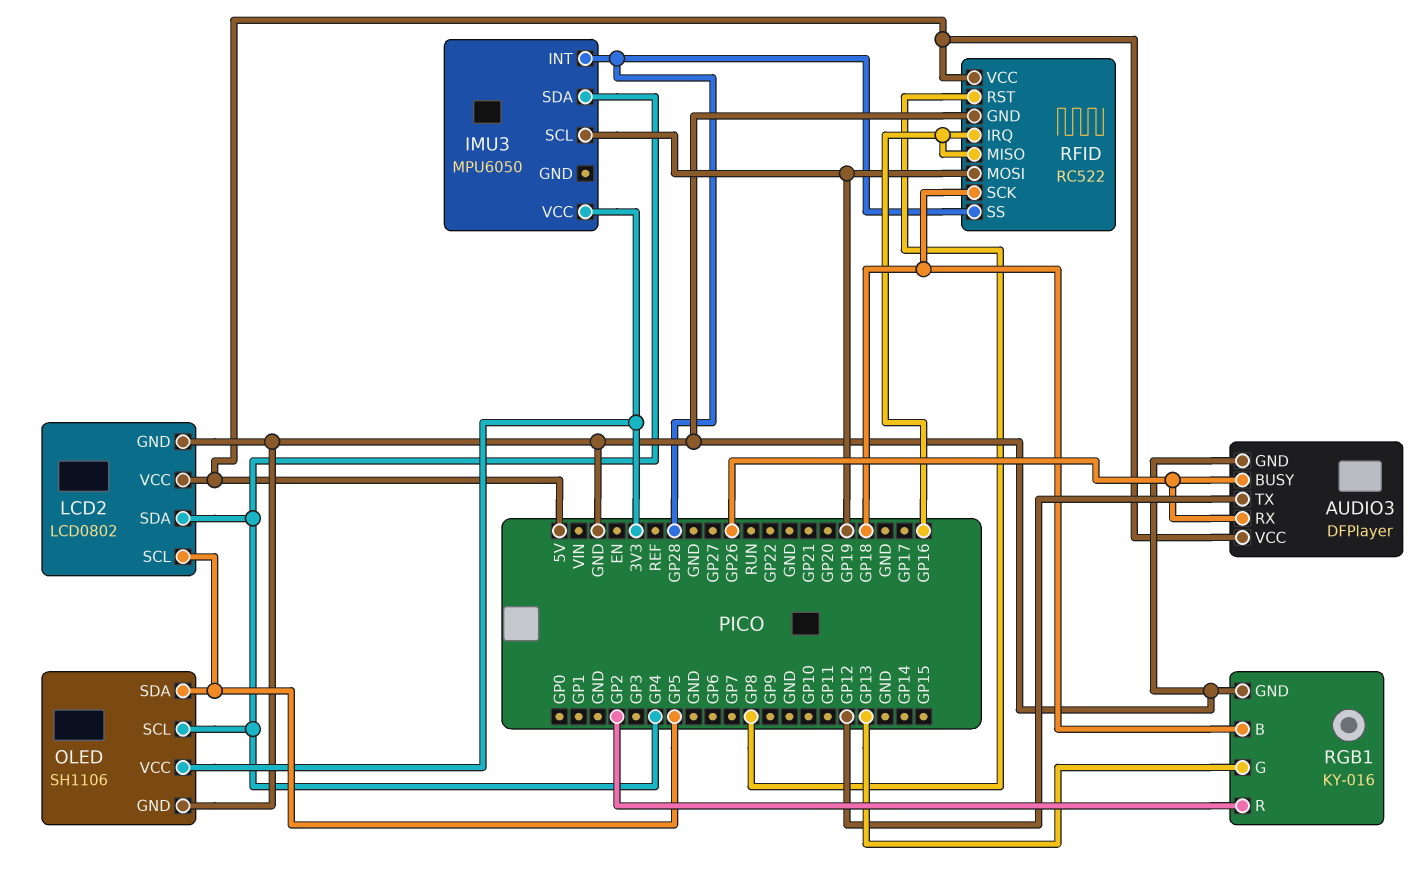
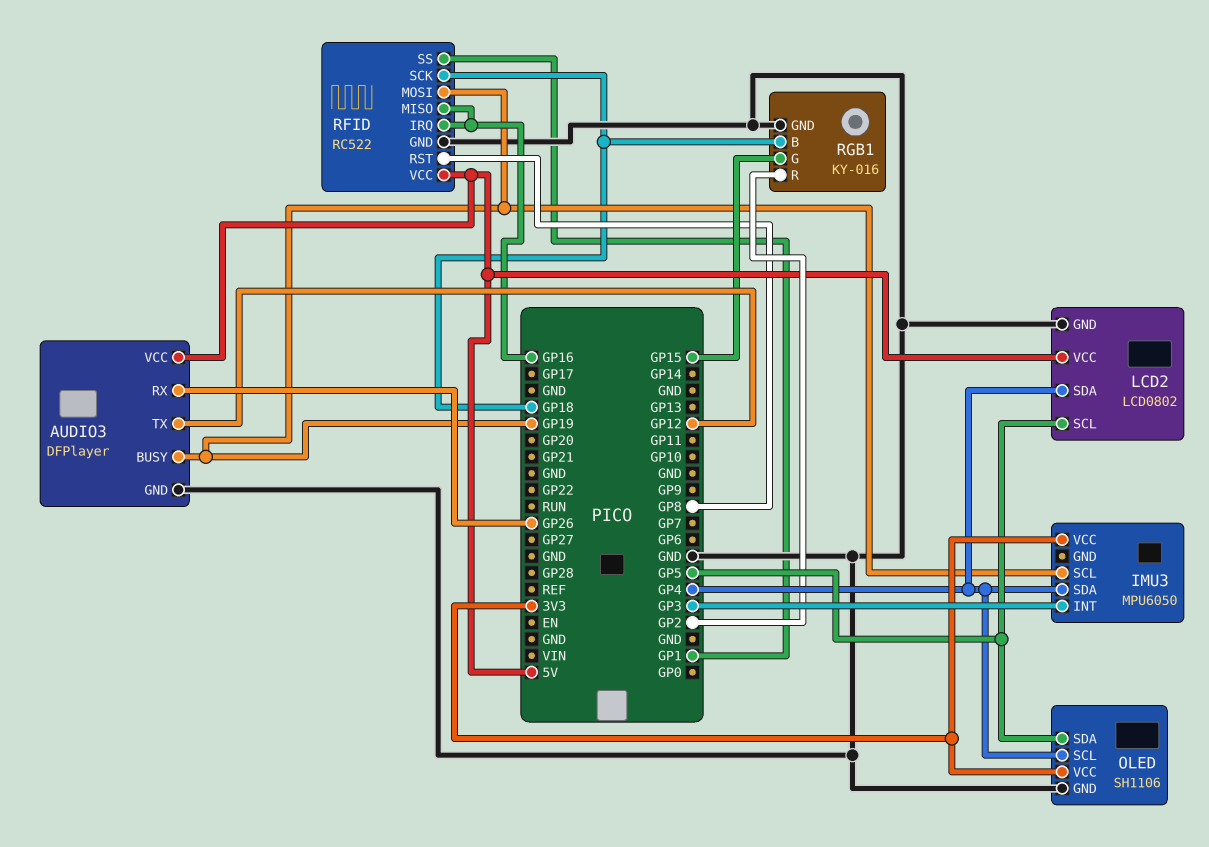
AUDIO3 pin BUSY: GP26 -> GP19
IMU3 pin INT: GP28 -> GP3
RFID pin SS: GP28 -> GP1
RGB1 pin G: GP13 -> GP15

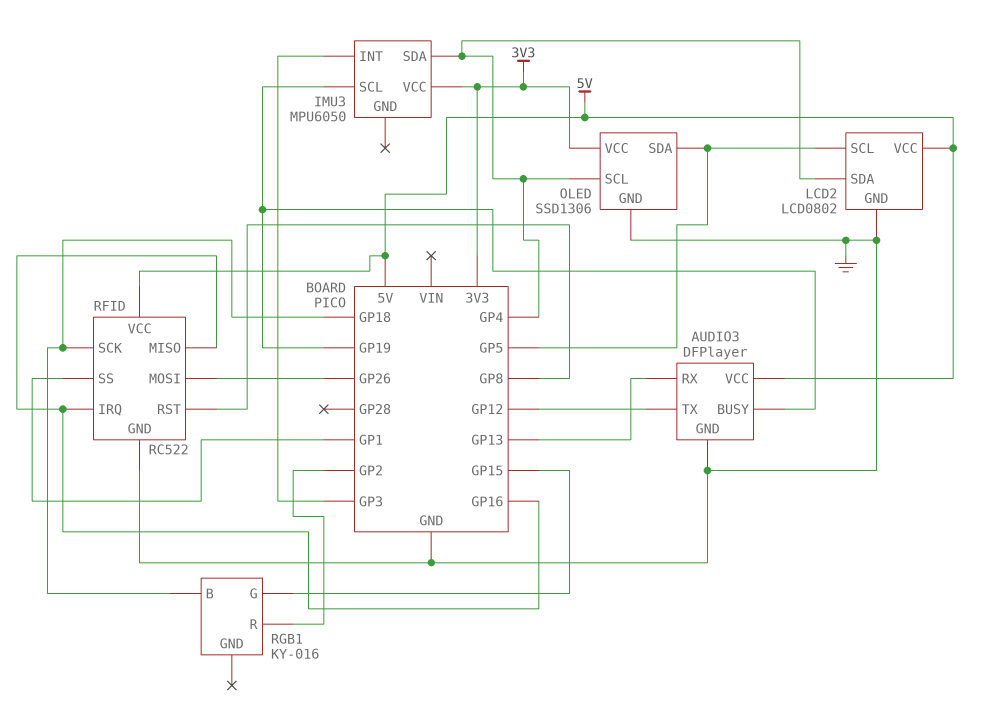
AUDIO3 pin RX: GP26 -> GP13
OLED: SH1106 -> SSD1306
RFID pin MOSI: GP19 -> GP26
RGB1 pin GND: GND -> none

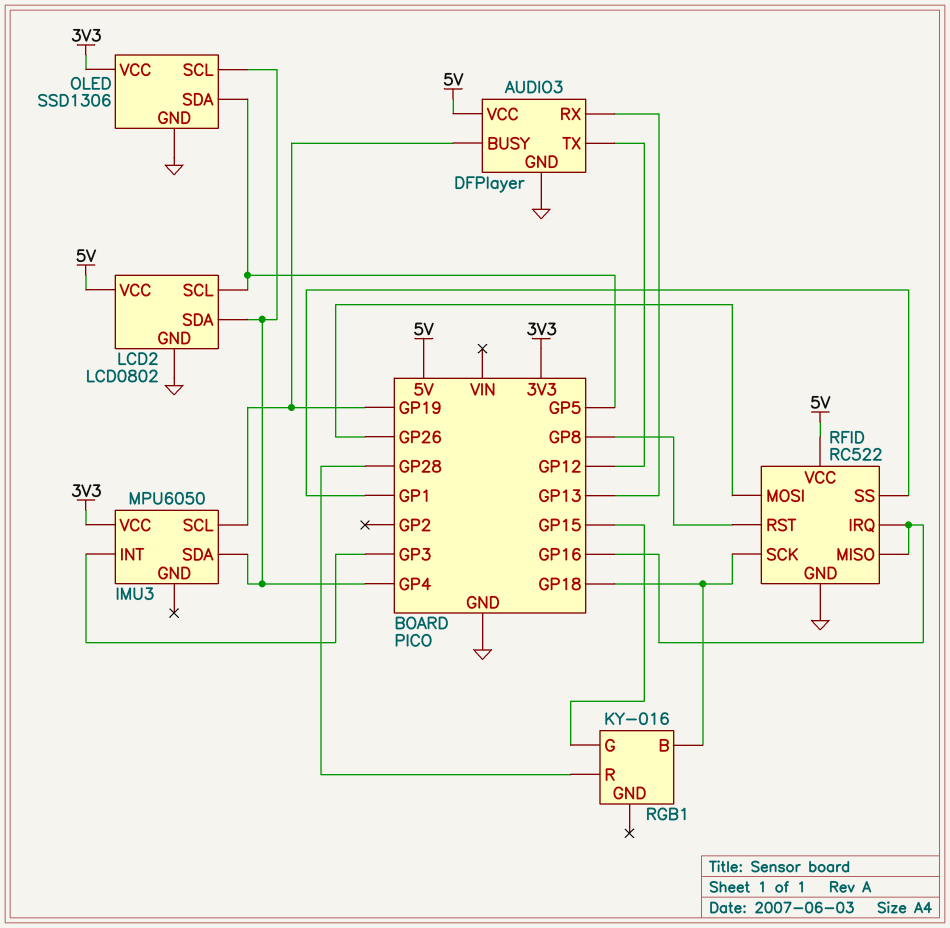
RGB1 pin R: GP2 -> GP28

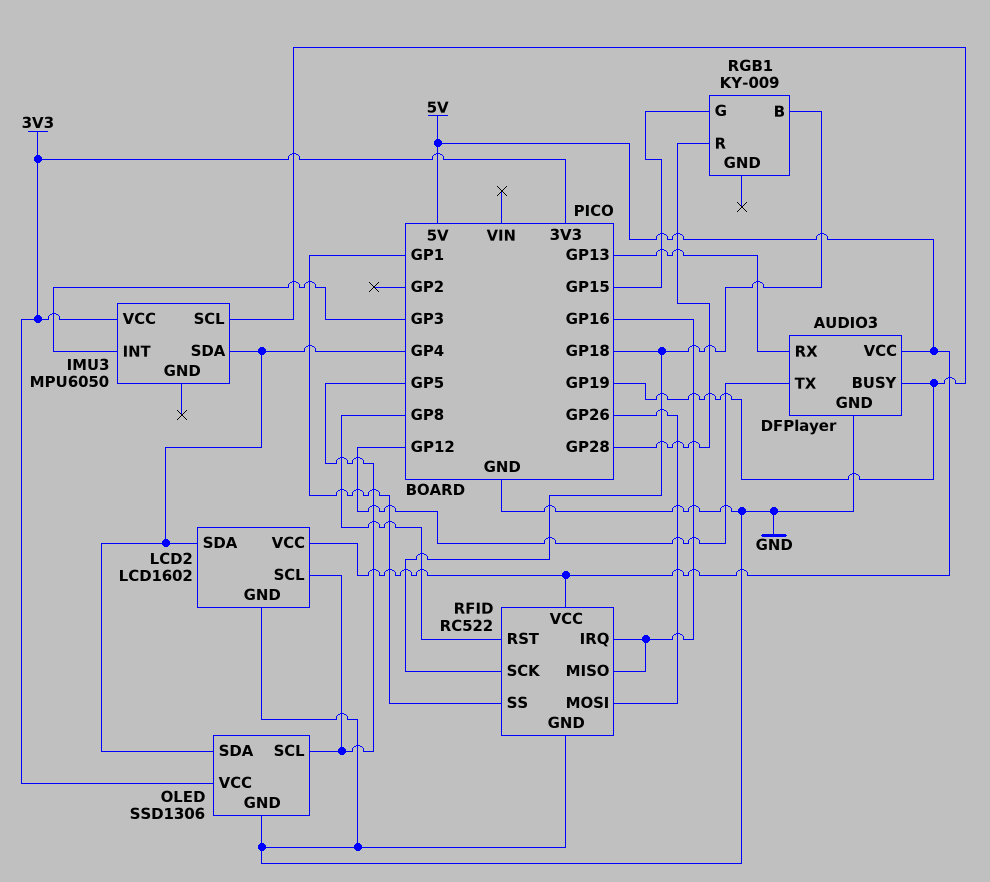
LCD2: LCD0802 -> LCD1602
OLED pin SCL: GP4 -> GP5
OLED pin SDA: GP5 -> GP4
RGB1: KY-016 -> KY-009

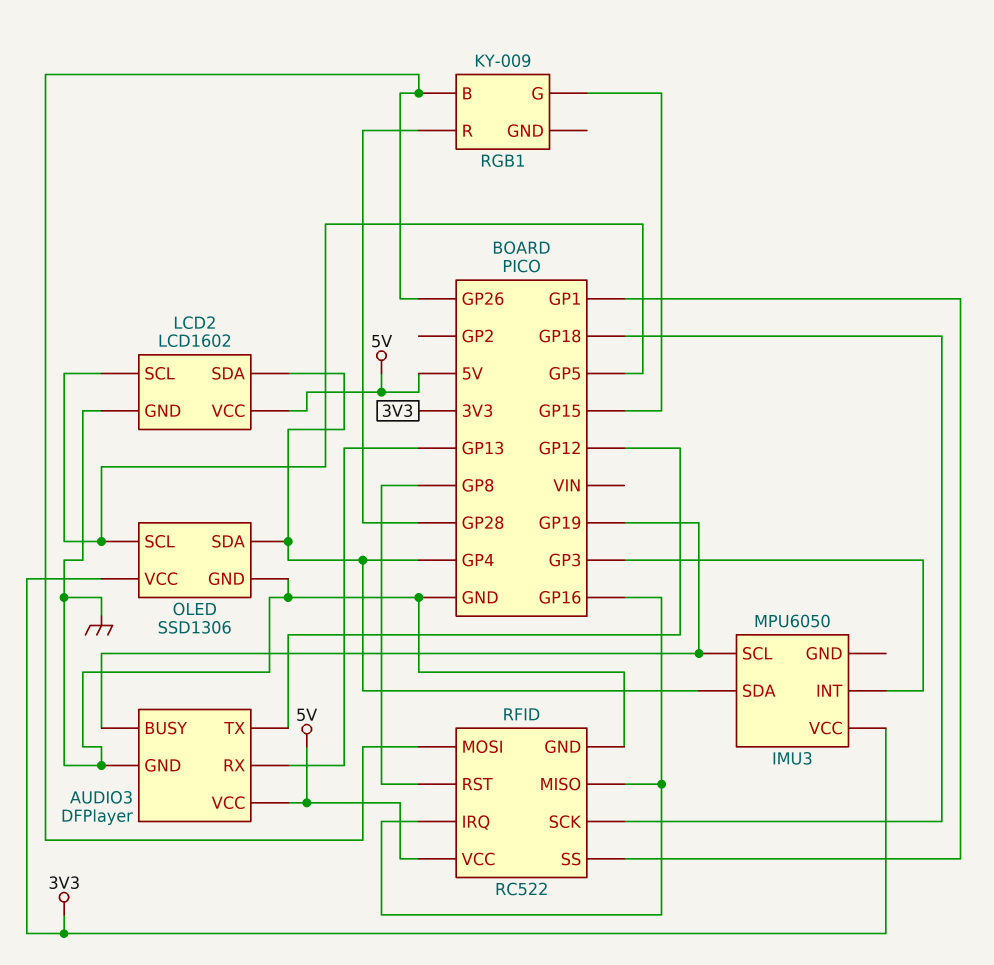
RGB1 pin B: GP18 -> GP26

